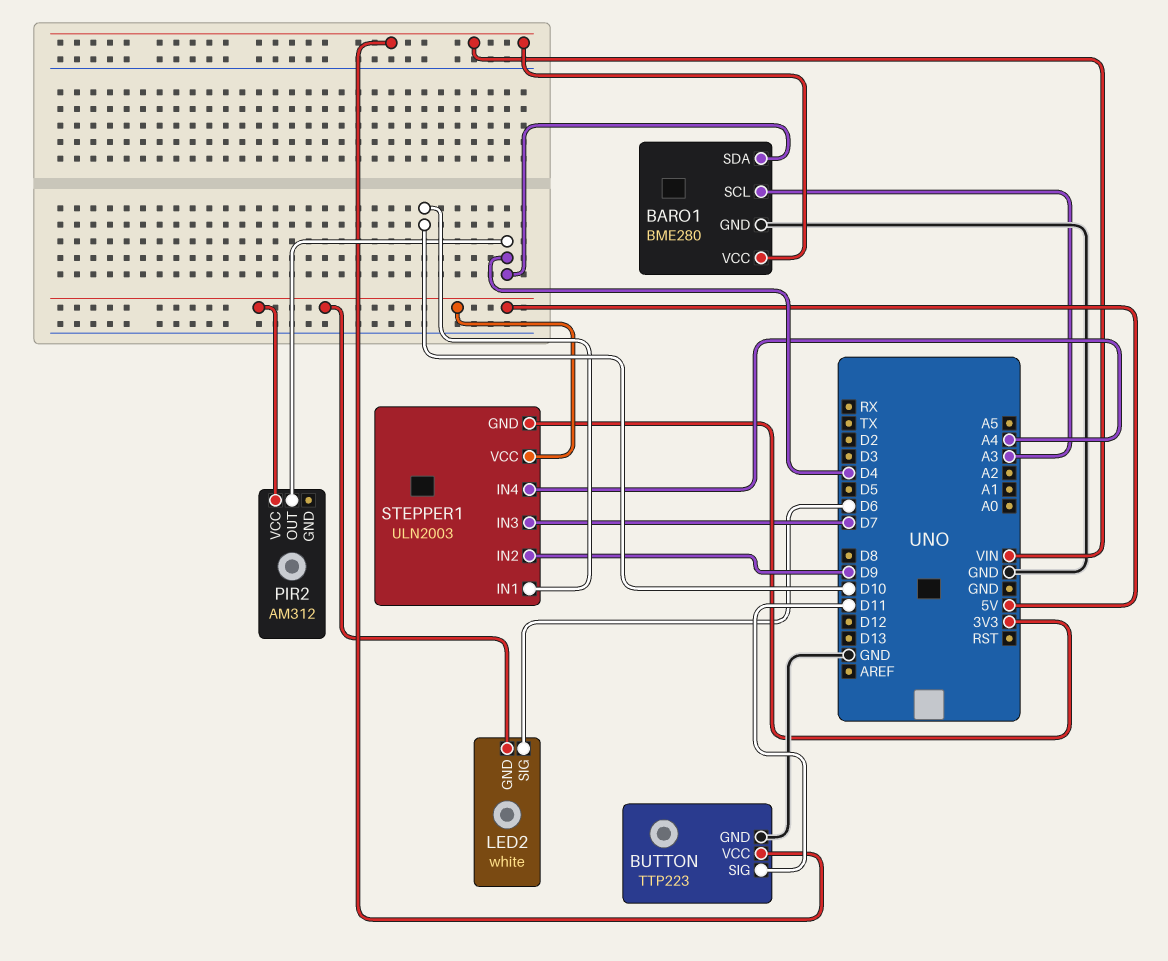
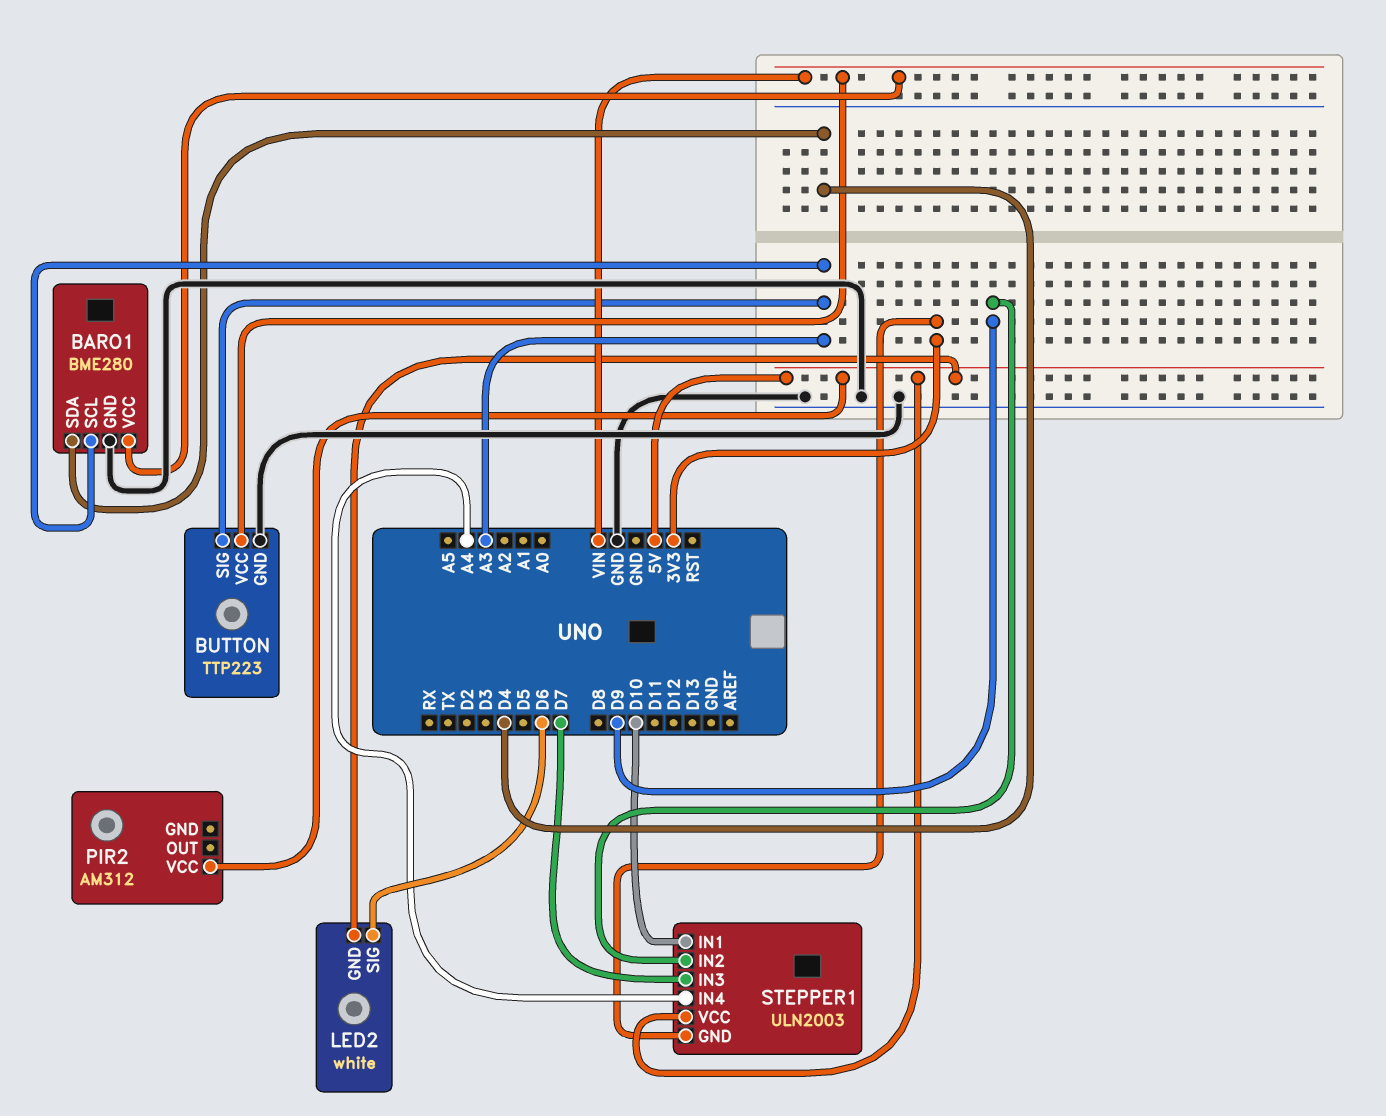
BUTTON pin SIG: D11 -> A3
PIR2 pin OUT: D4 -> none

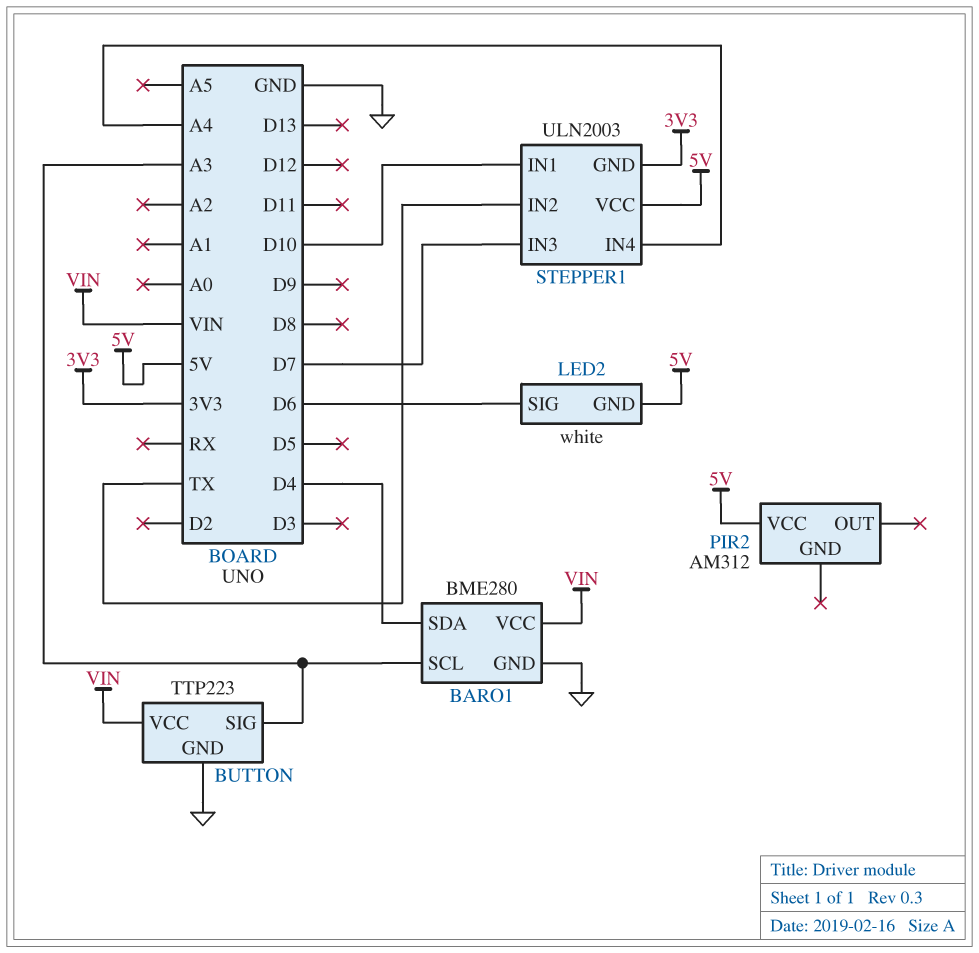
STEPPER1 pin IN2: D9 -> TX

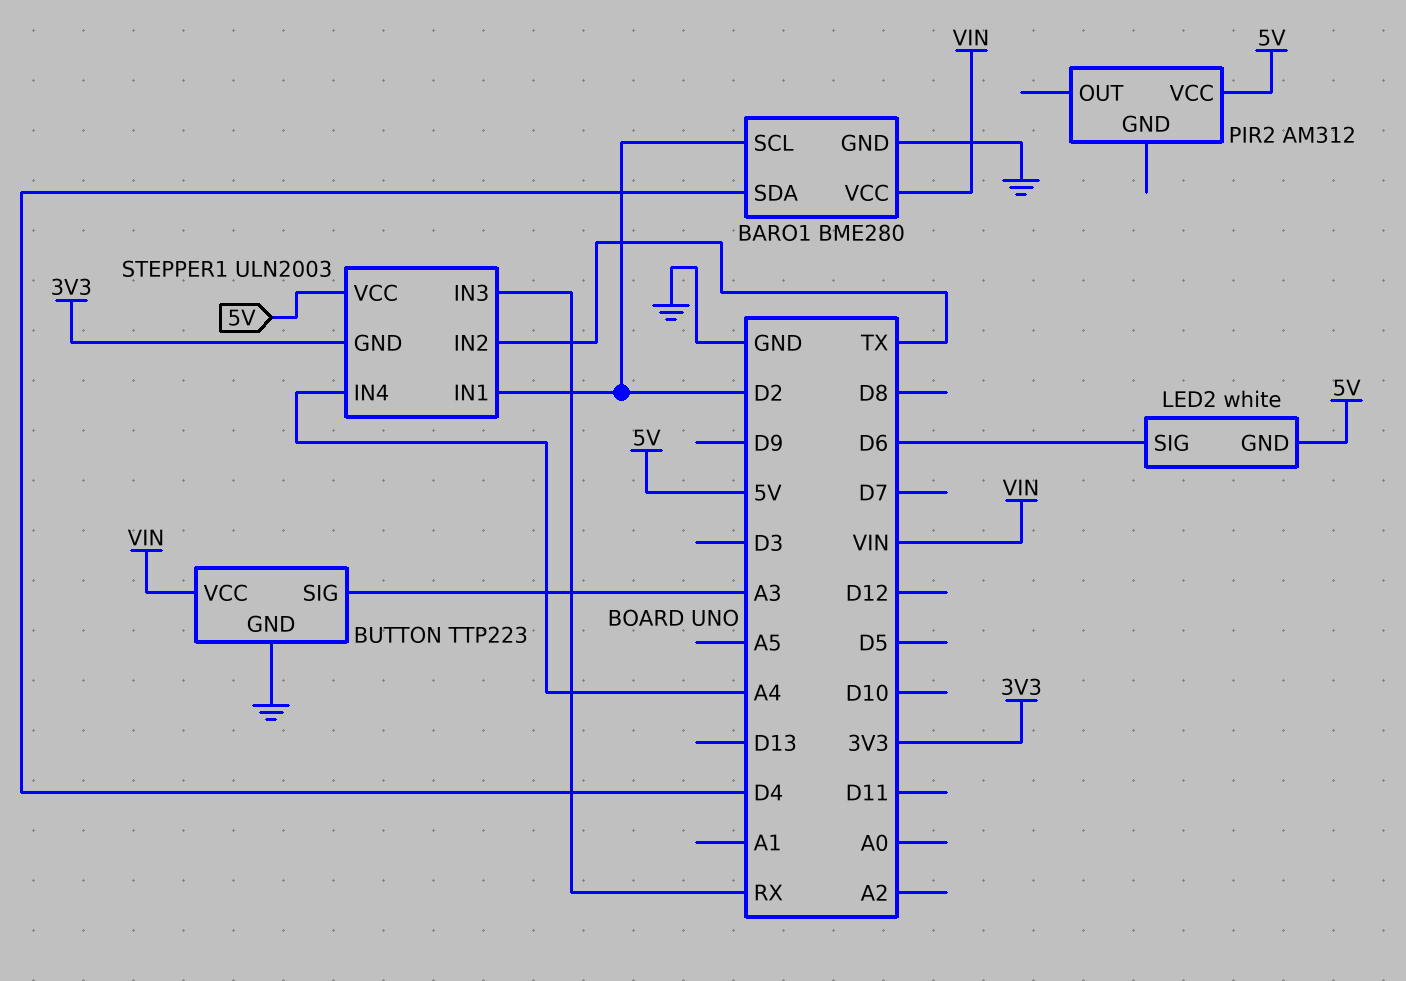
BARO1 pin SCL: A3 -> D2
STEPPER1 pin IN1: D10 -> D2
STEPPER1 pin IN3: D7 -> RX

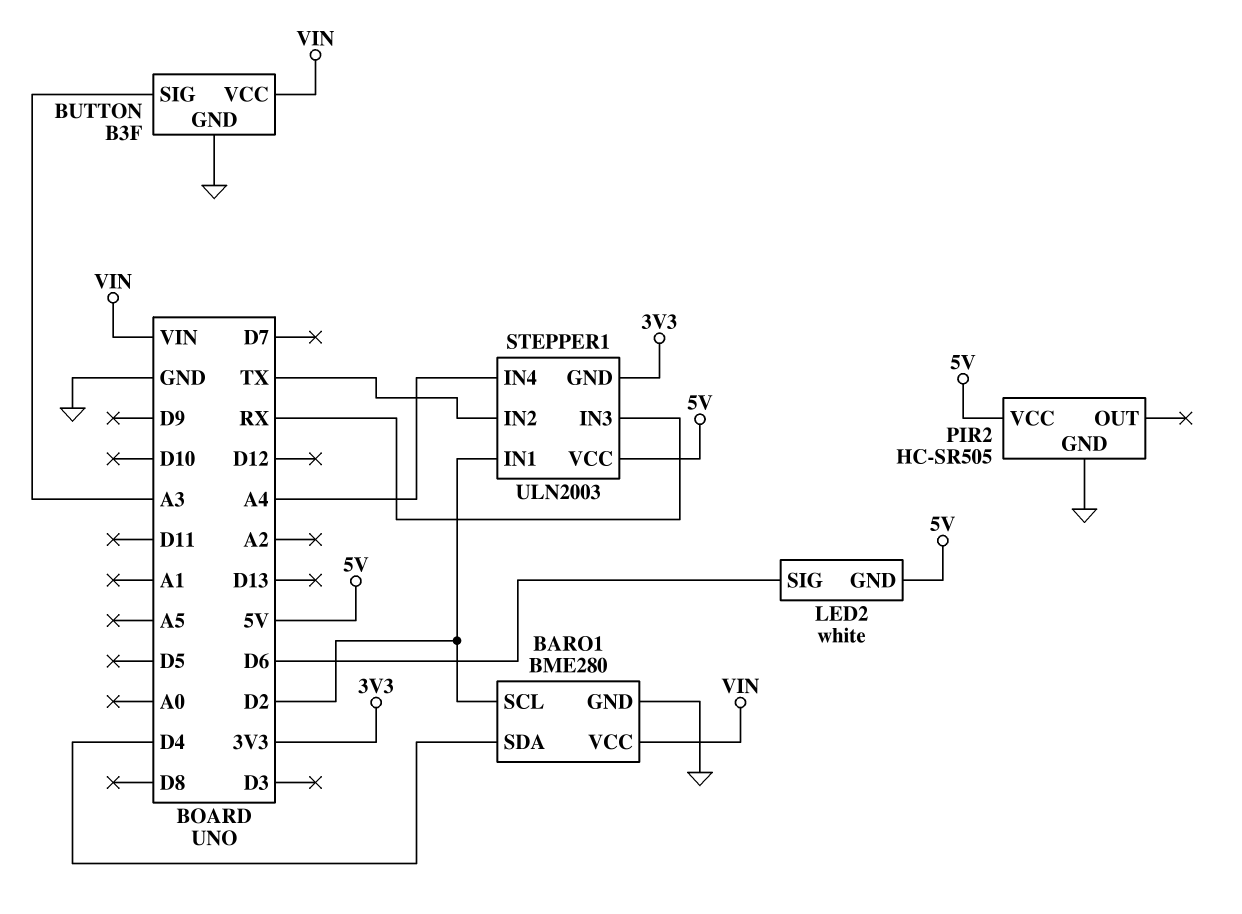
BUTTON: TTP223 -> B3F
PIR2: AM312 -> HC-SR505
PIR2 pin GND: none -> GND

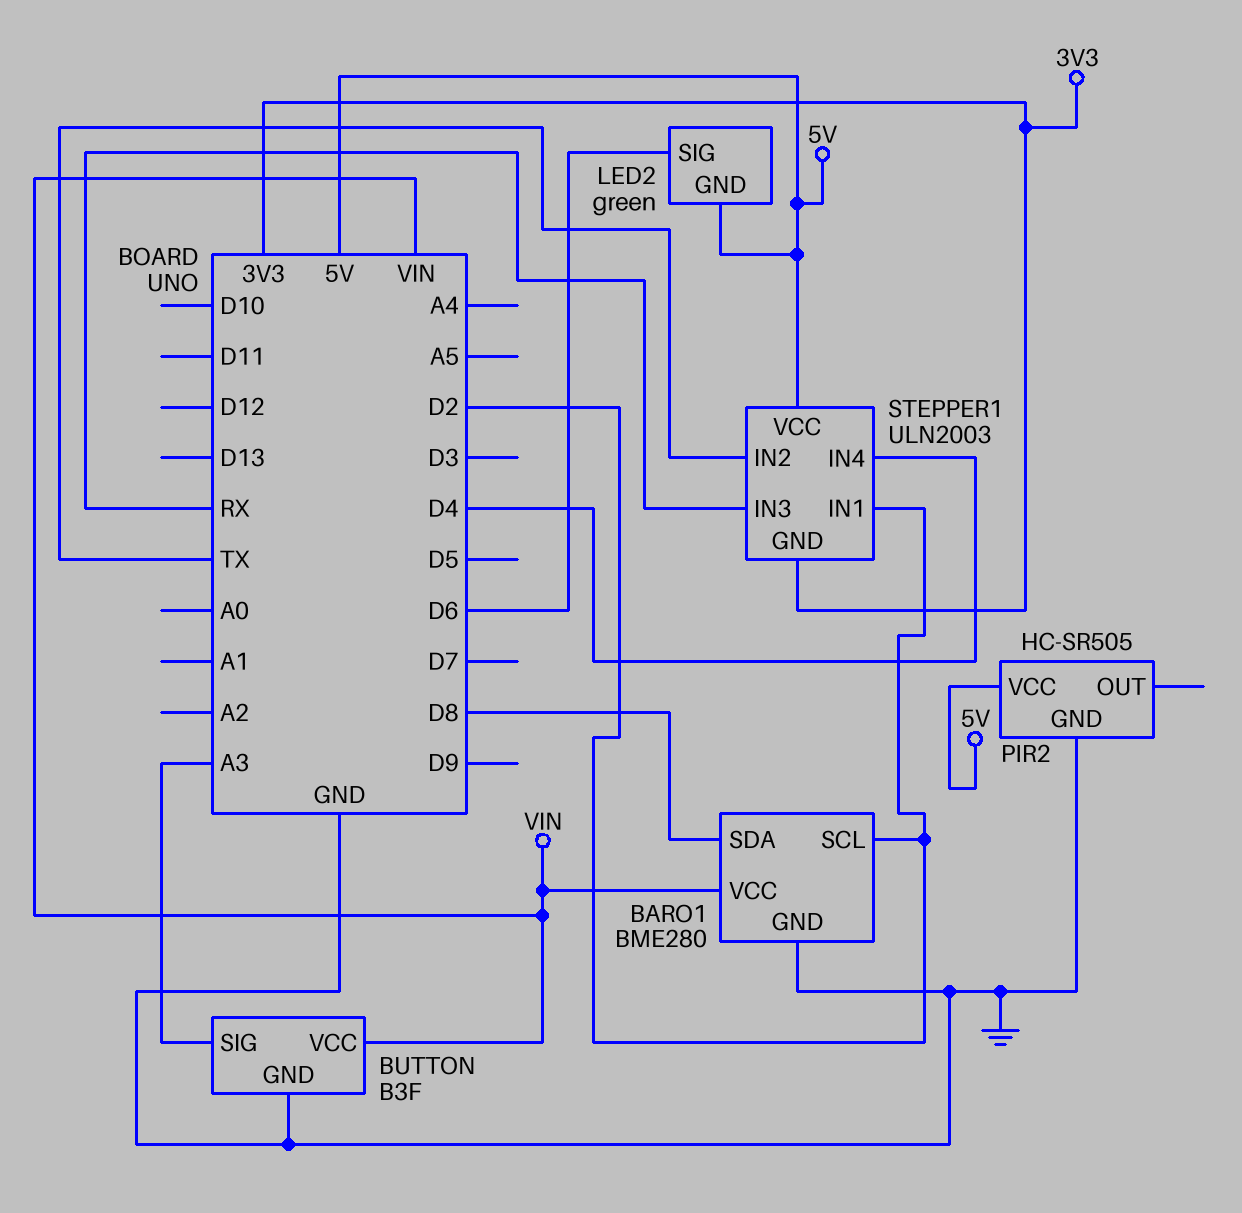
BARO1 pin SDA: D4 -> D8
LED2: white -> green
STEPPER1 pin IN4: A4 -> D4

